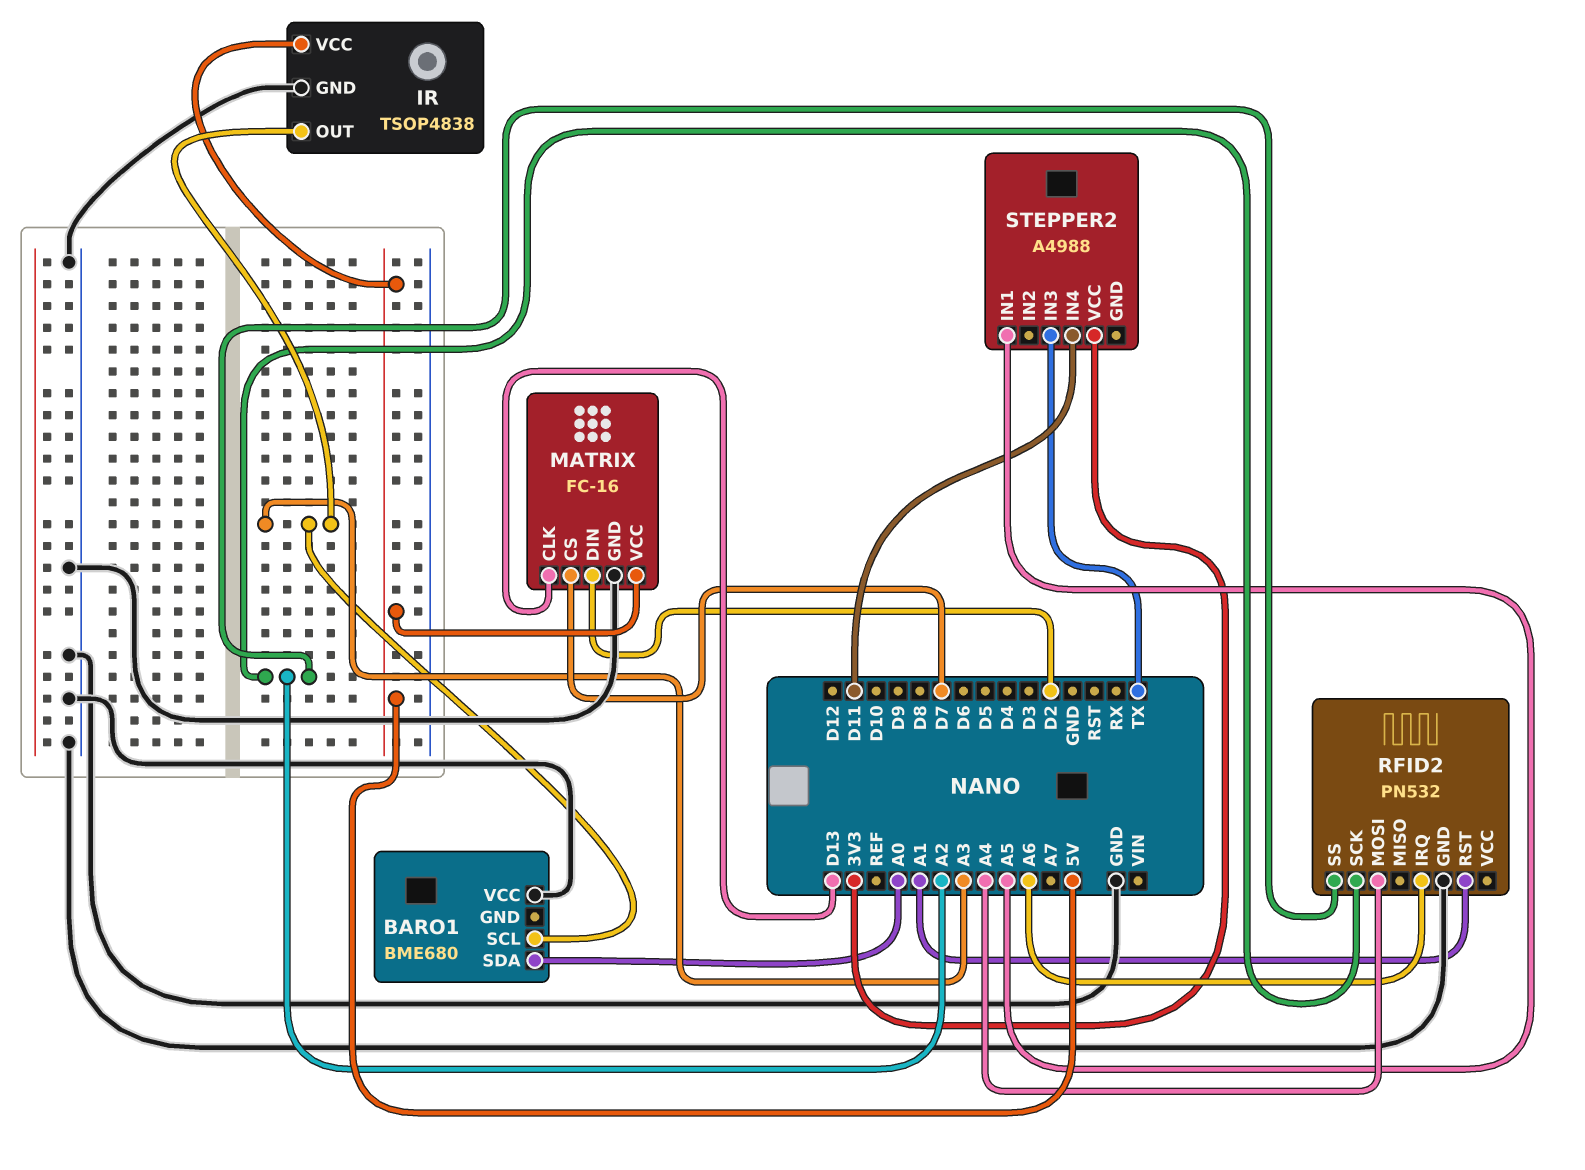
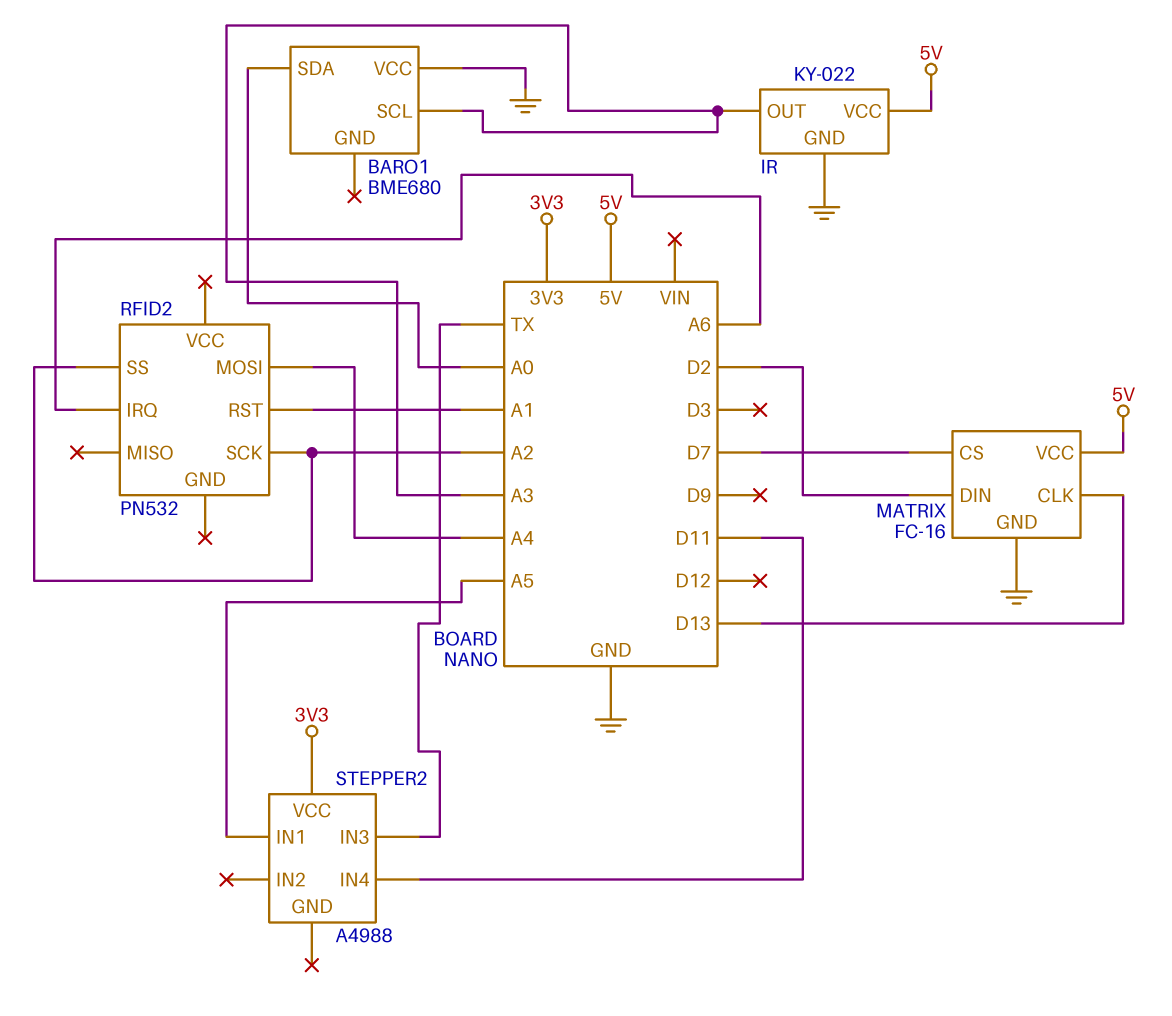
IR: TSOP4838 -> KY-022
RFID2 pin GND: GND -> none

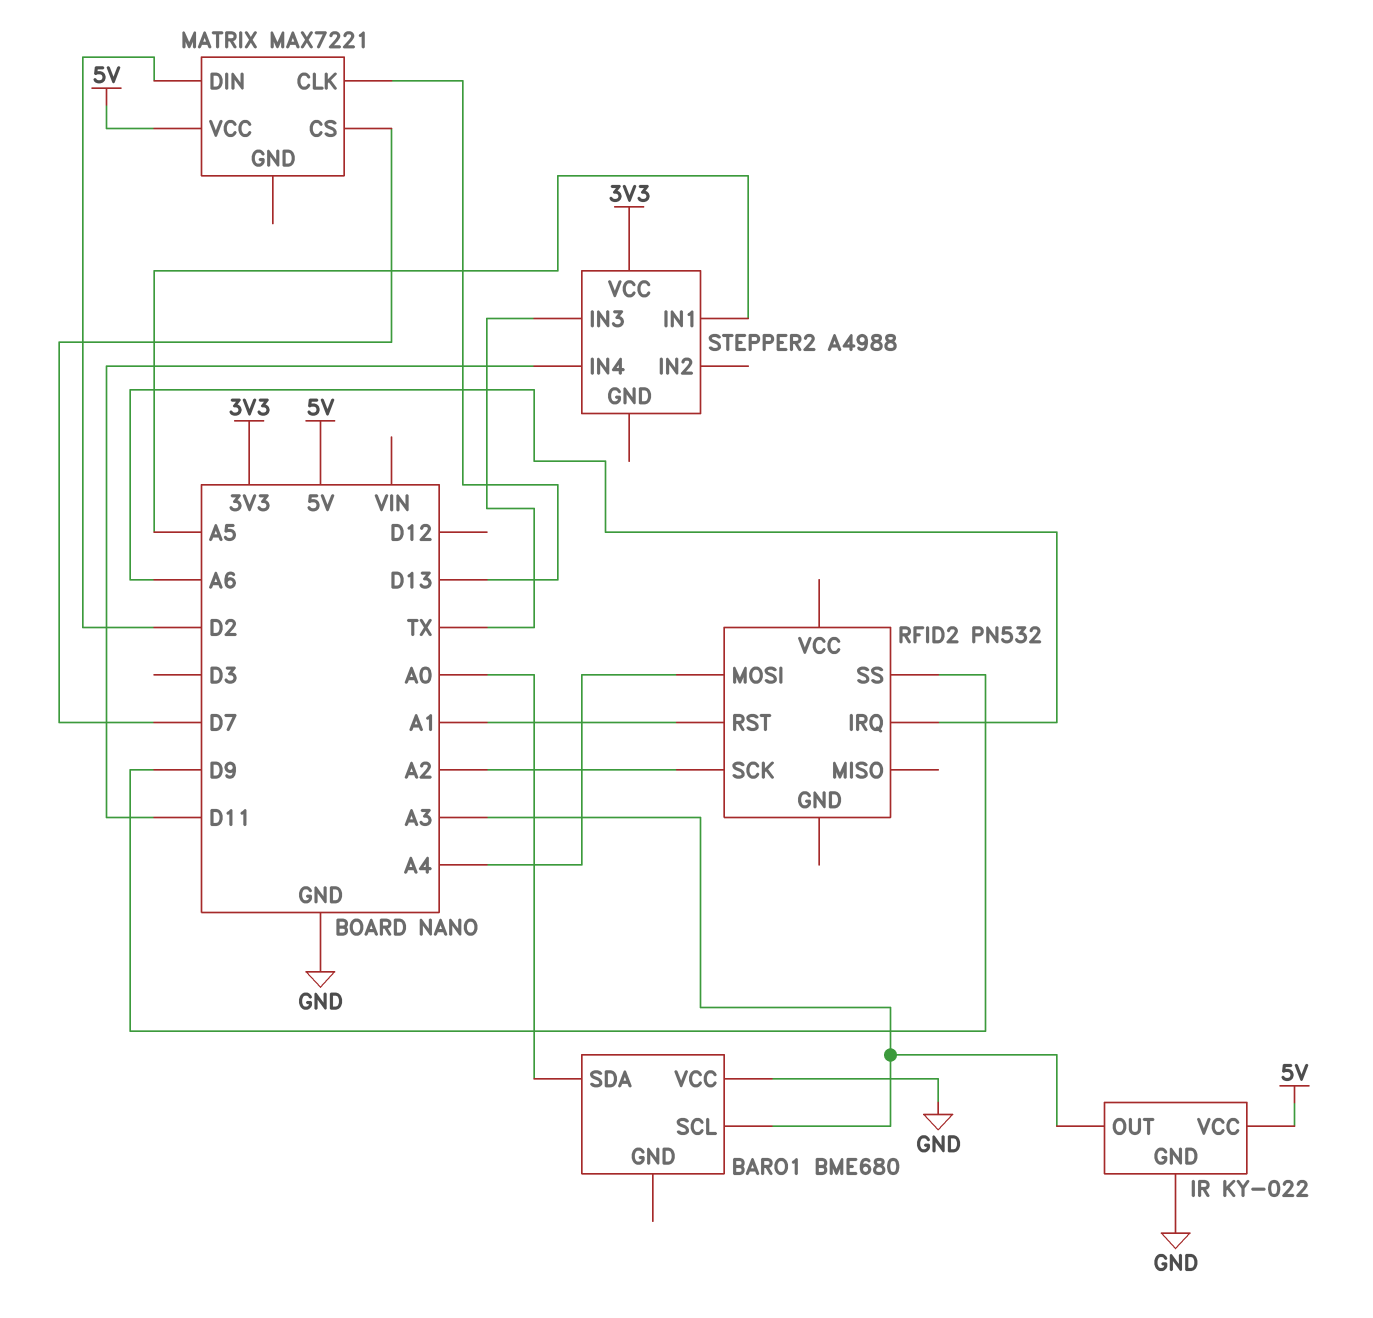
MATRIX: FC-16 -> MAX7221
MATRIX pin GND: GND -> none
RFID2 pin SS: A2 -> D9

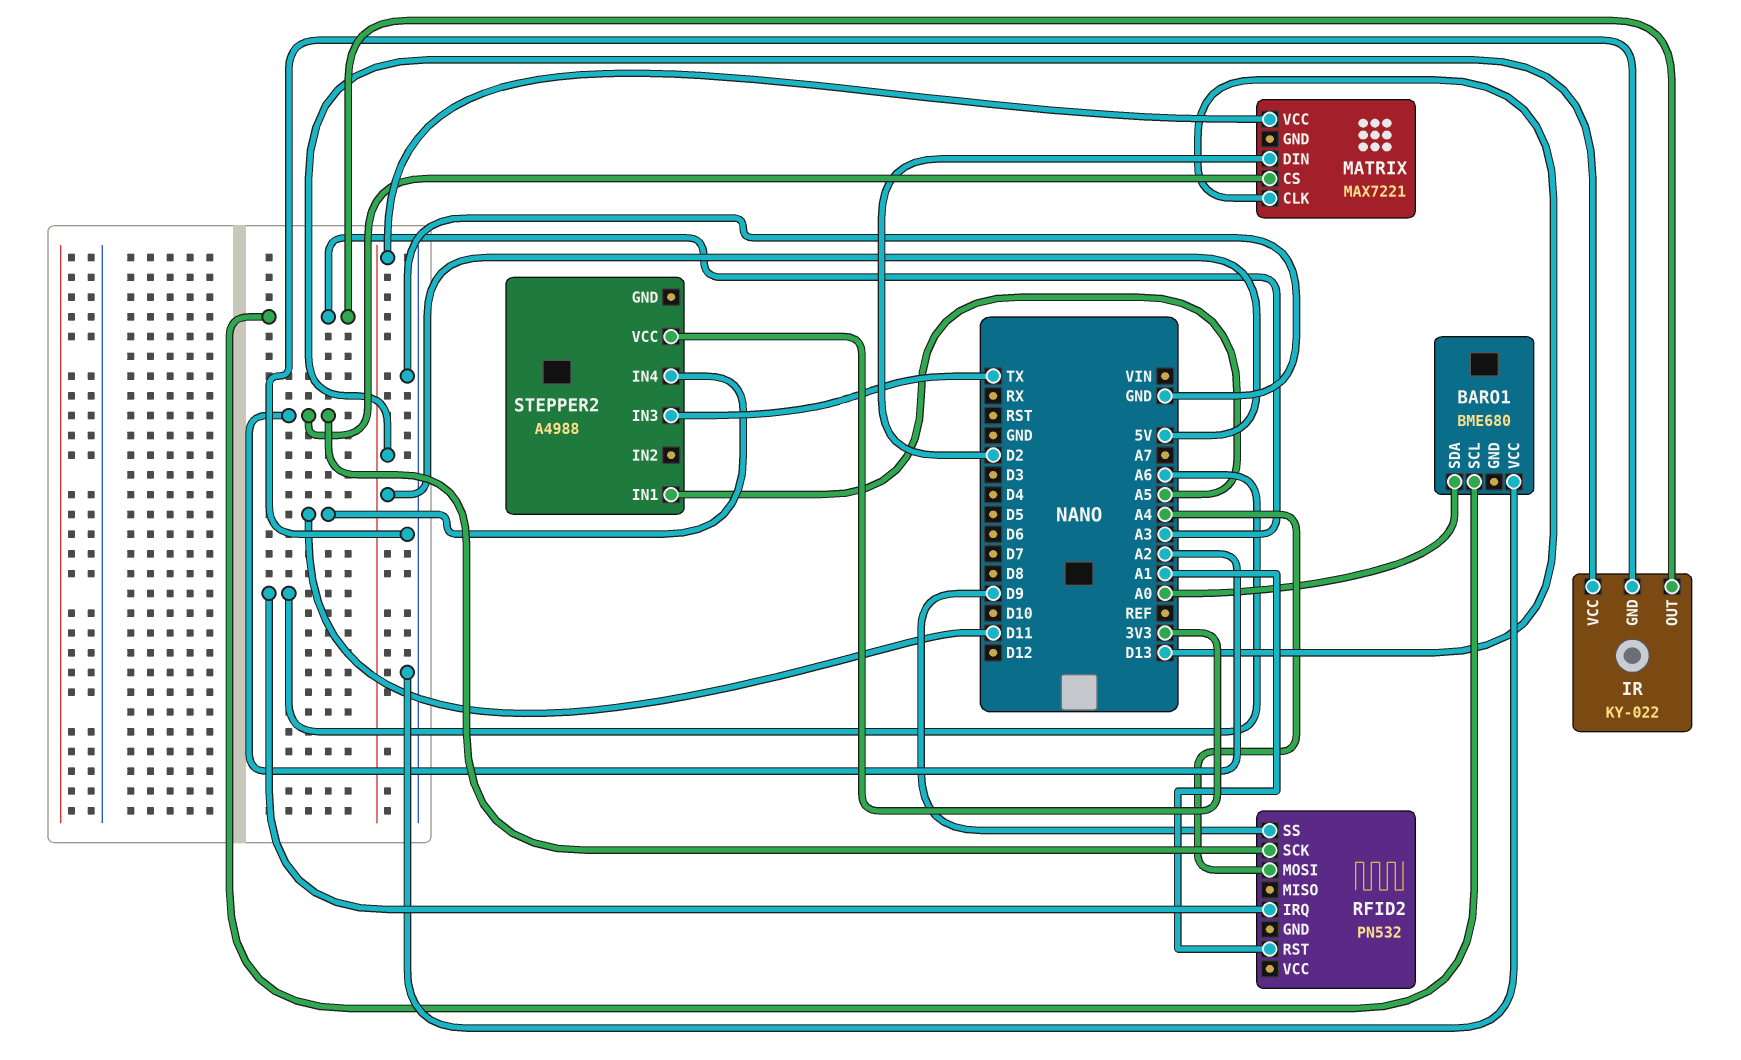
MATRIX pin CS: D7 -> A2

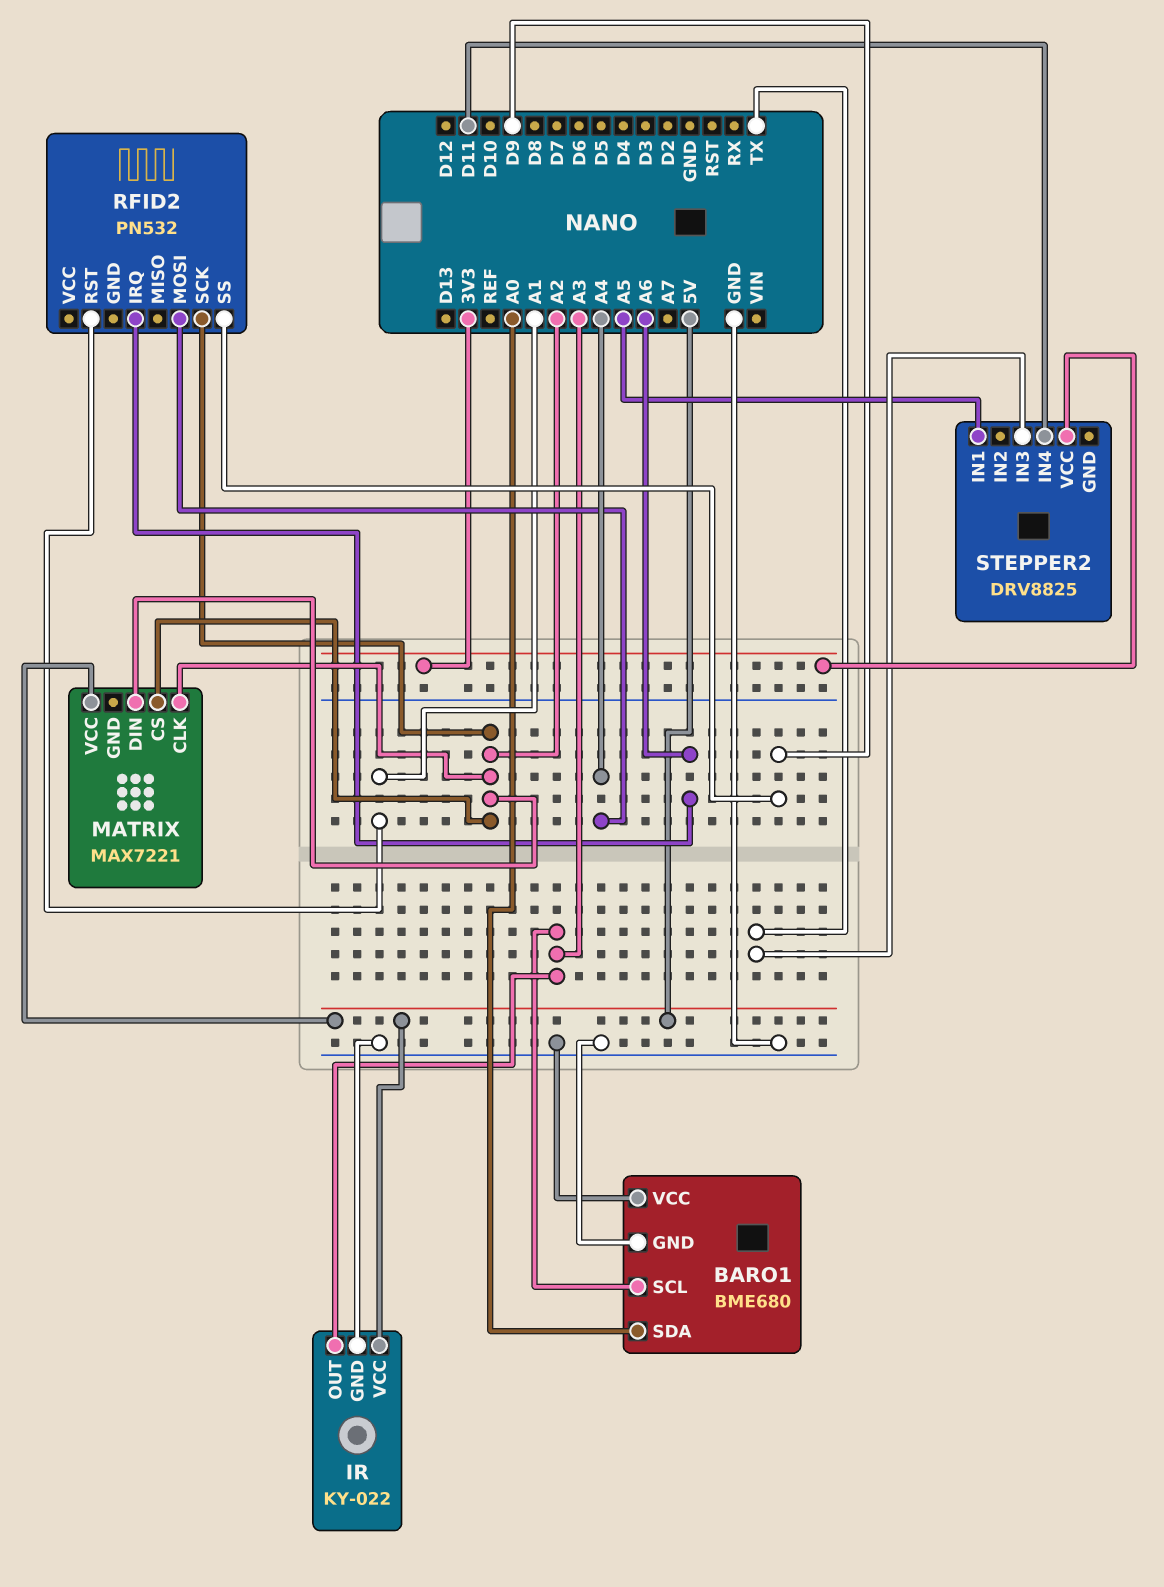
BARO1 pin GND: none -> GND
MATRIX pin CLK: D13 -> A2
MATRIX pin DIN: D2 -> A2
STEPPER2: A4988 -> DRV8825

